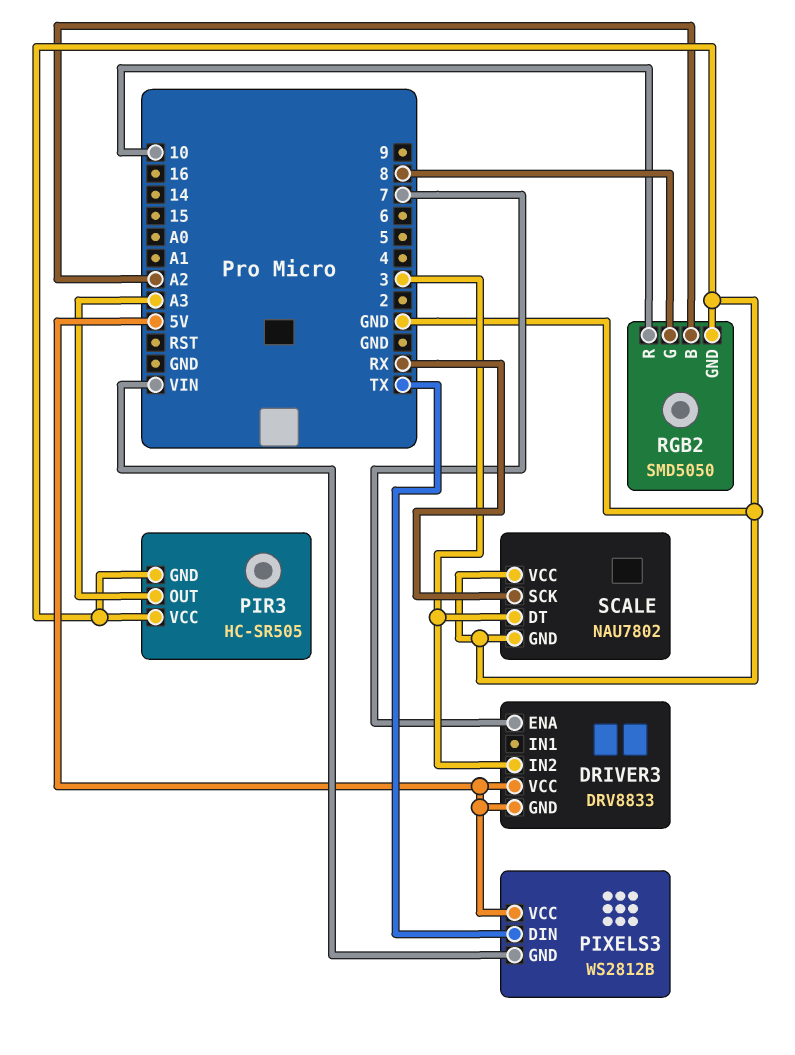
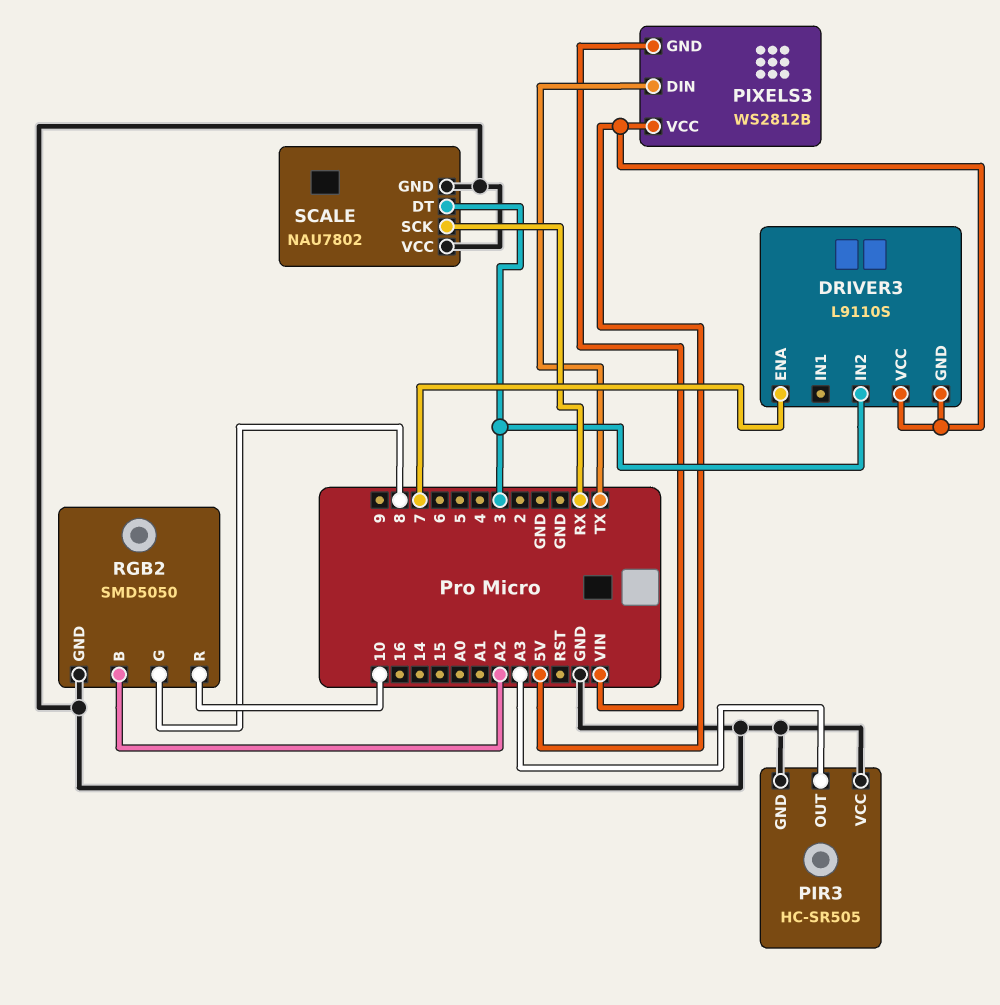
DRIVER3: DRV8833 -> L9110S

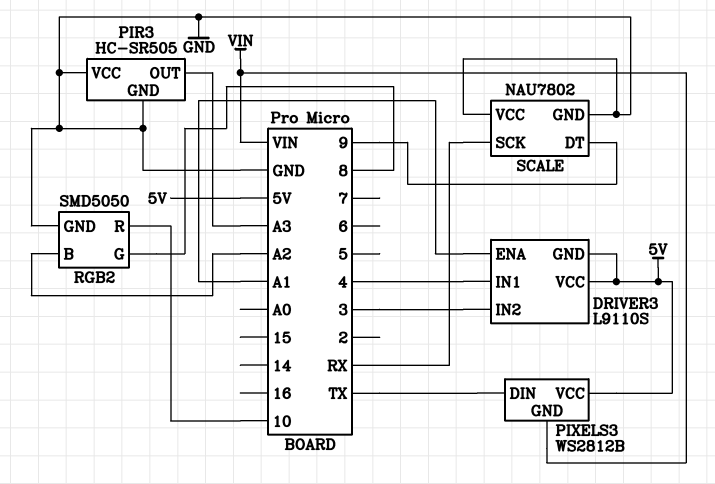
DRIVER3 pin ENA: 7 -> A1
DRIVER3 pin IN1: none -> 4
SCALE pin DT: 3 -> 9

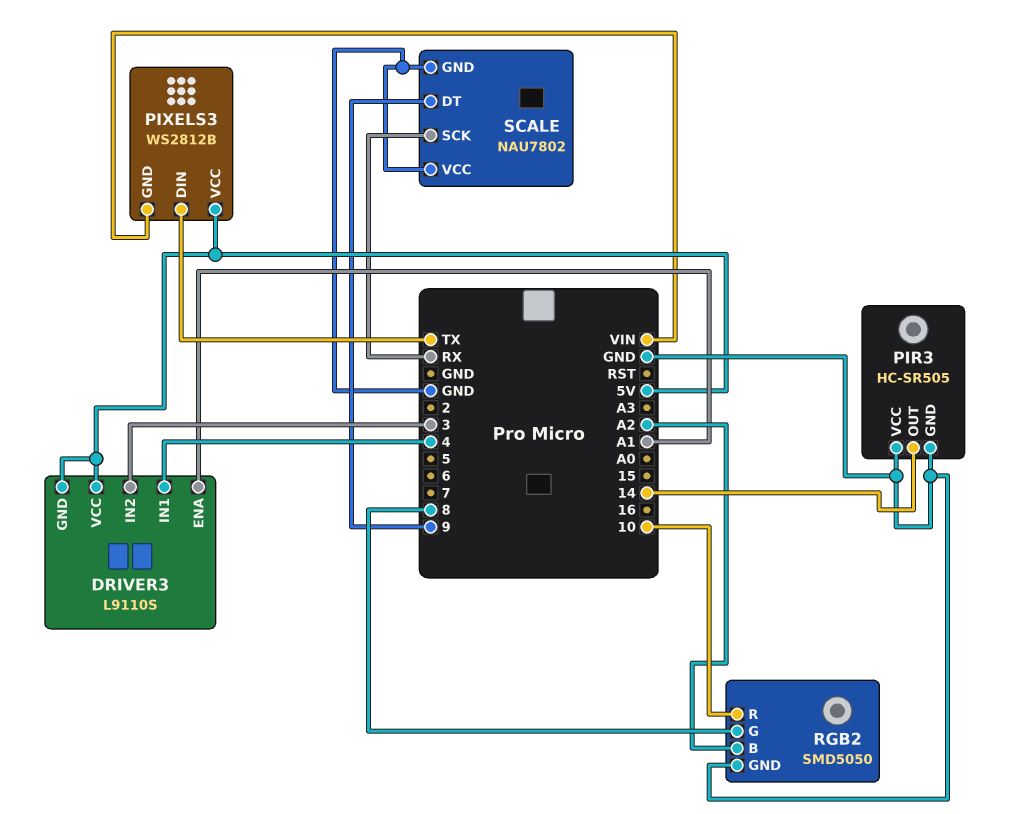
PIR3 pin OUT: A3 -> 14

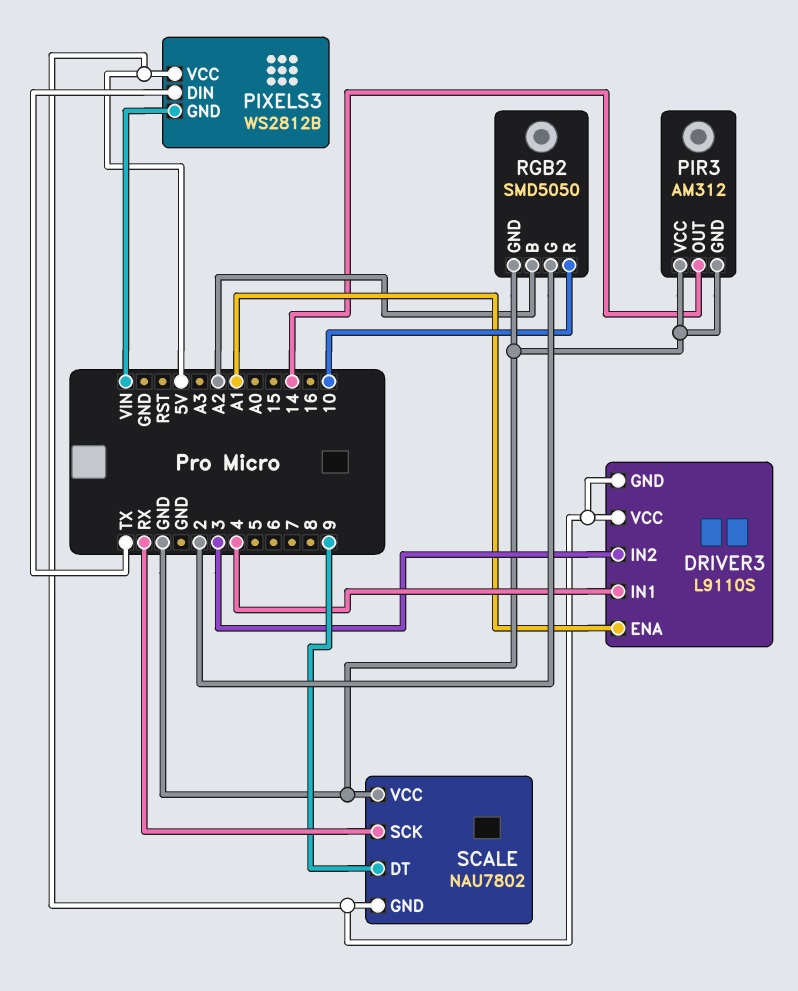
PIR3: HC-SR505 -> AM312
RGB2 pin G: 8 -> 2
SCALE pin GND: GND -> 5V

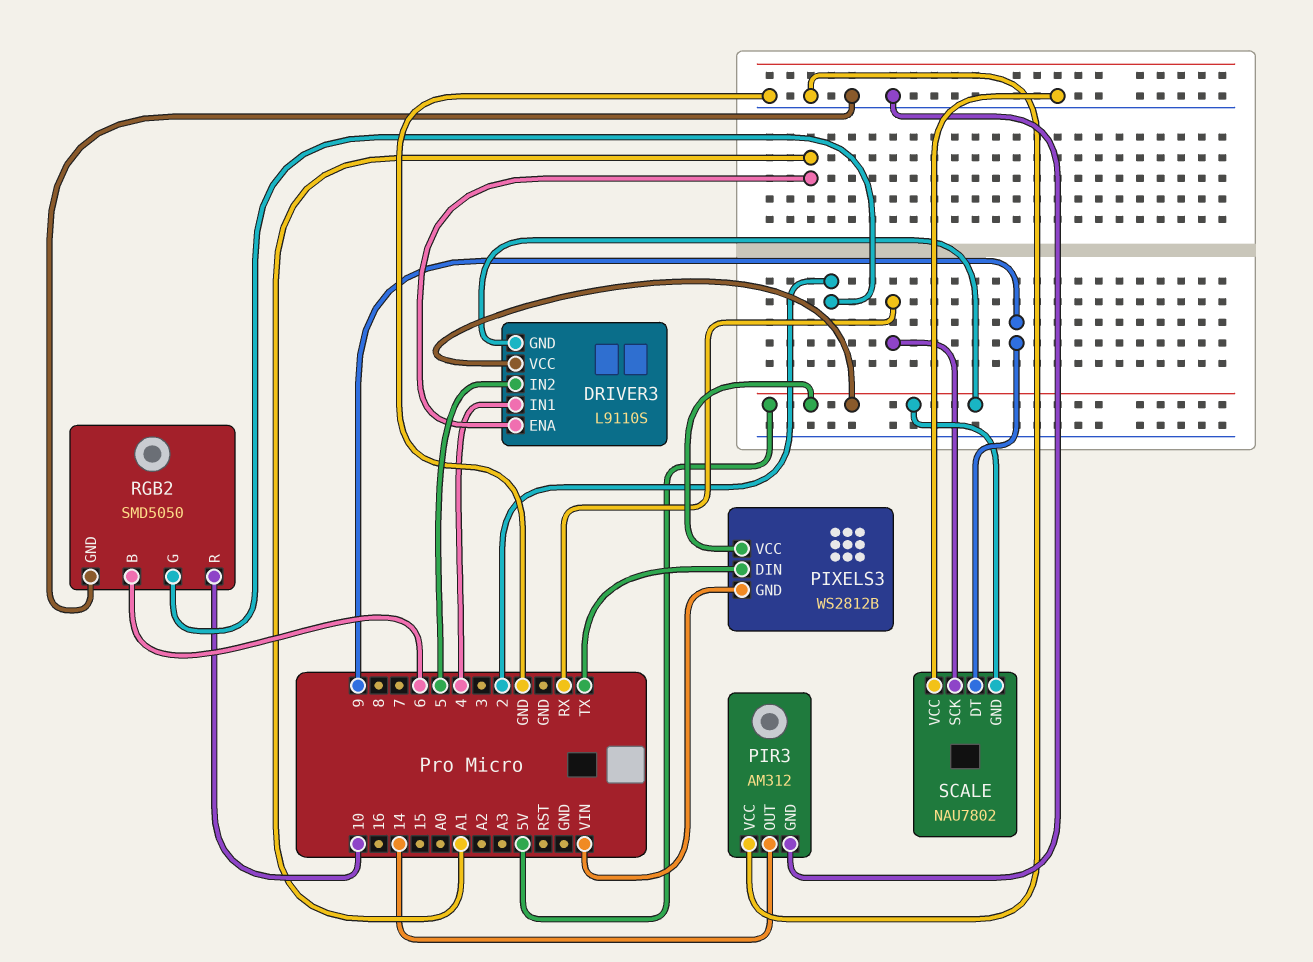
DRIVER3 pin IN2: 3 -> 5
RGB2 pin B: A2 -> 6

